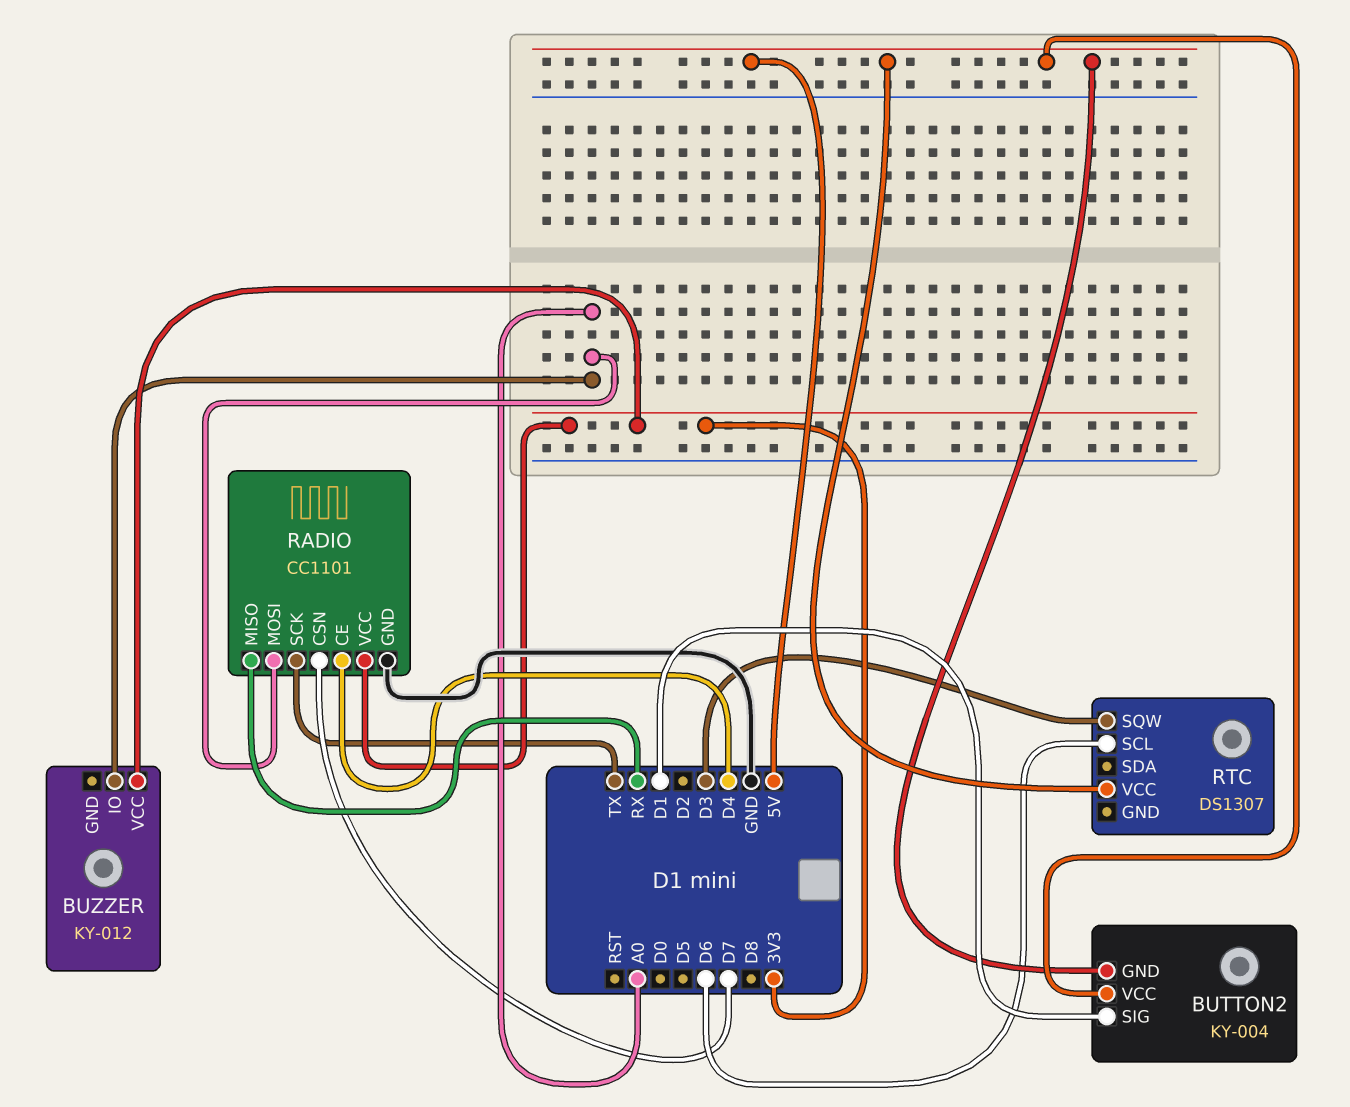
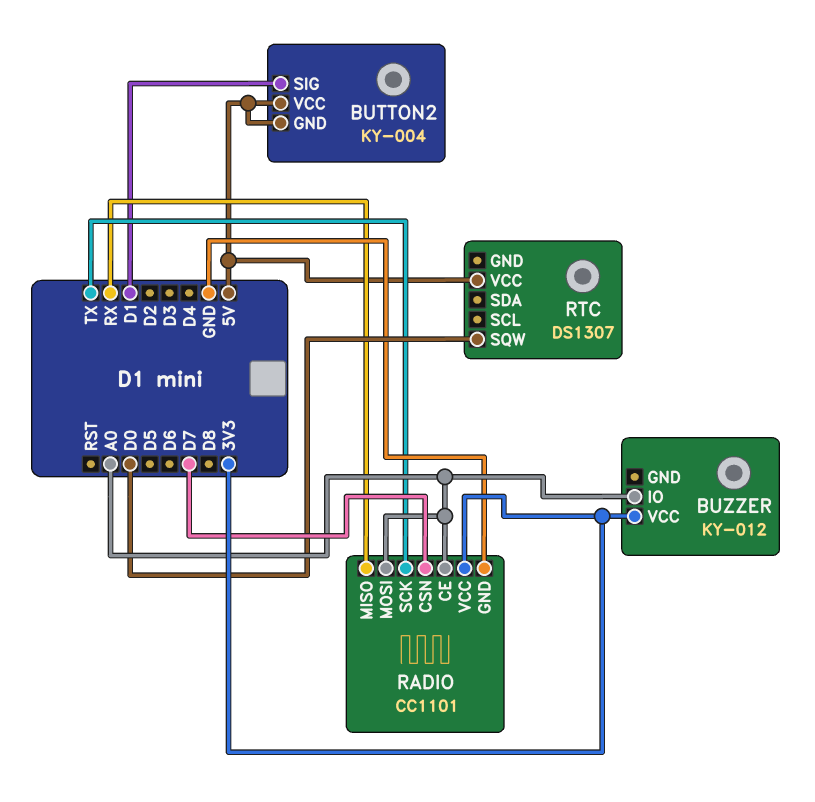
RADIO pin CE: D4 -> A0
RTC pin SCL: D6 -> none
RTC pin SQW: D3 -> D0

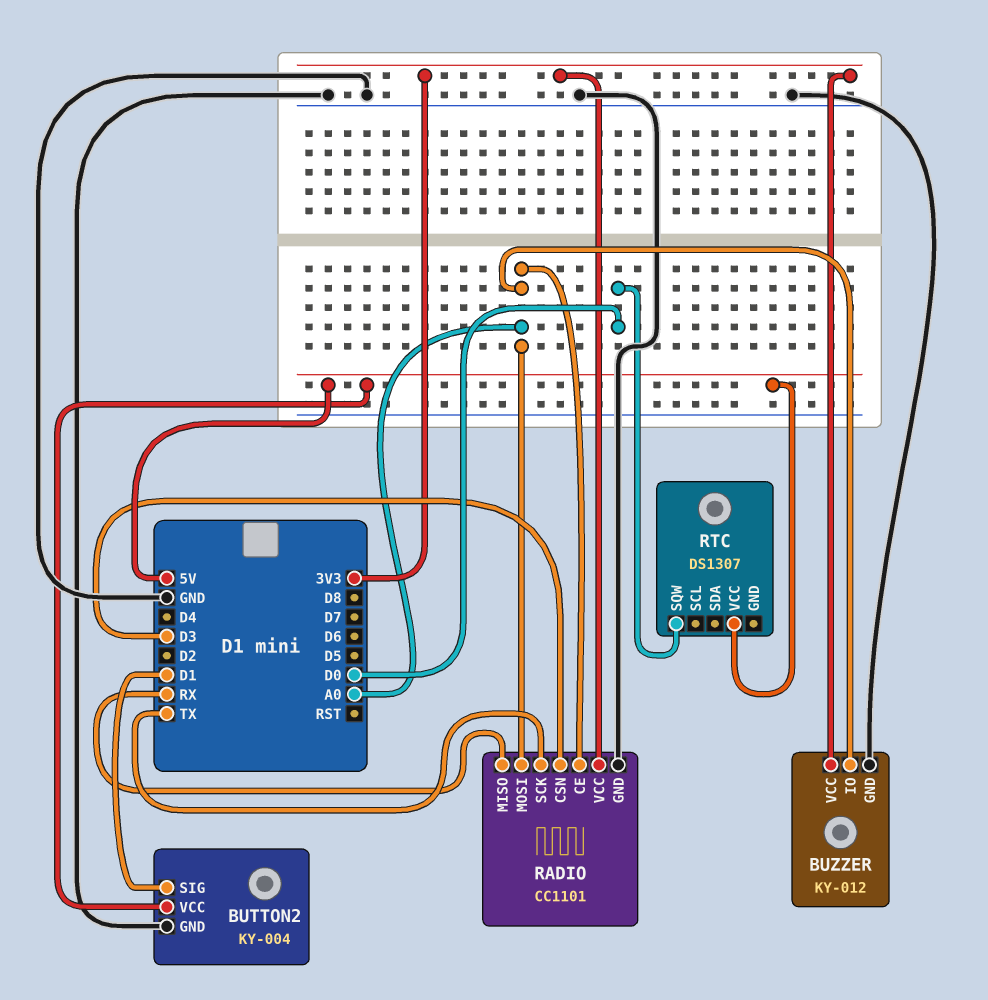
BUTTON2 pin GND: 5V -> GND
BUZZER pin GND: none -> GND
RADIO pin CSN: D7 -> D3

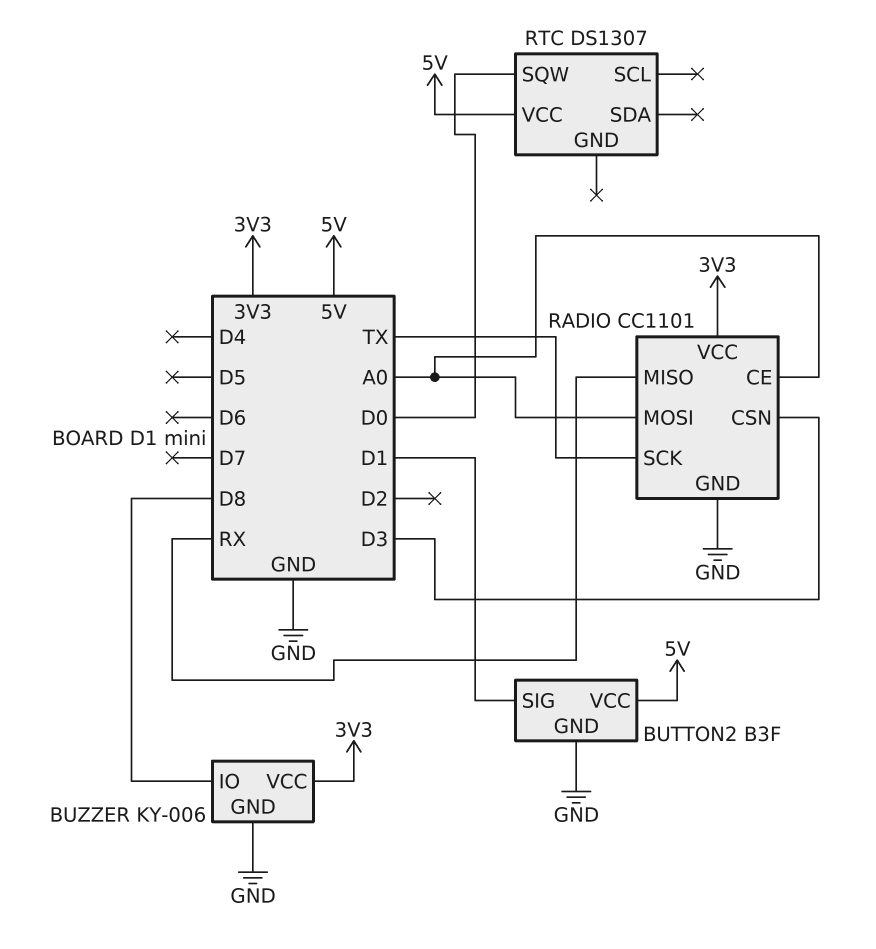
BUTTON2: KY-004 -> B3F
BUZZER: KY-012 -> KY-006
BUZZER pin IO: A0 -> D8

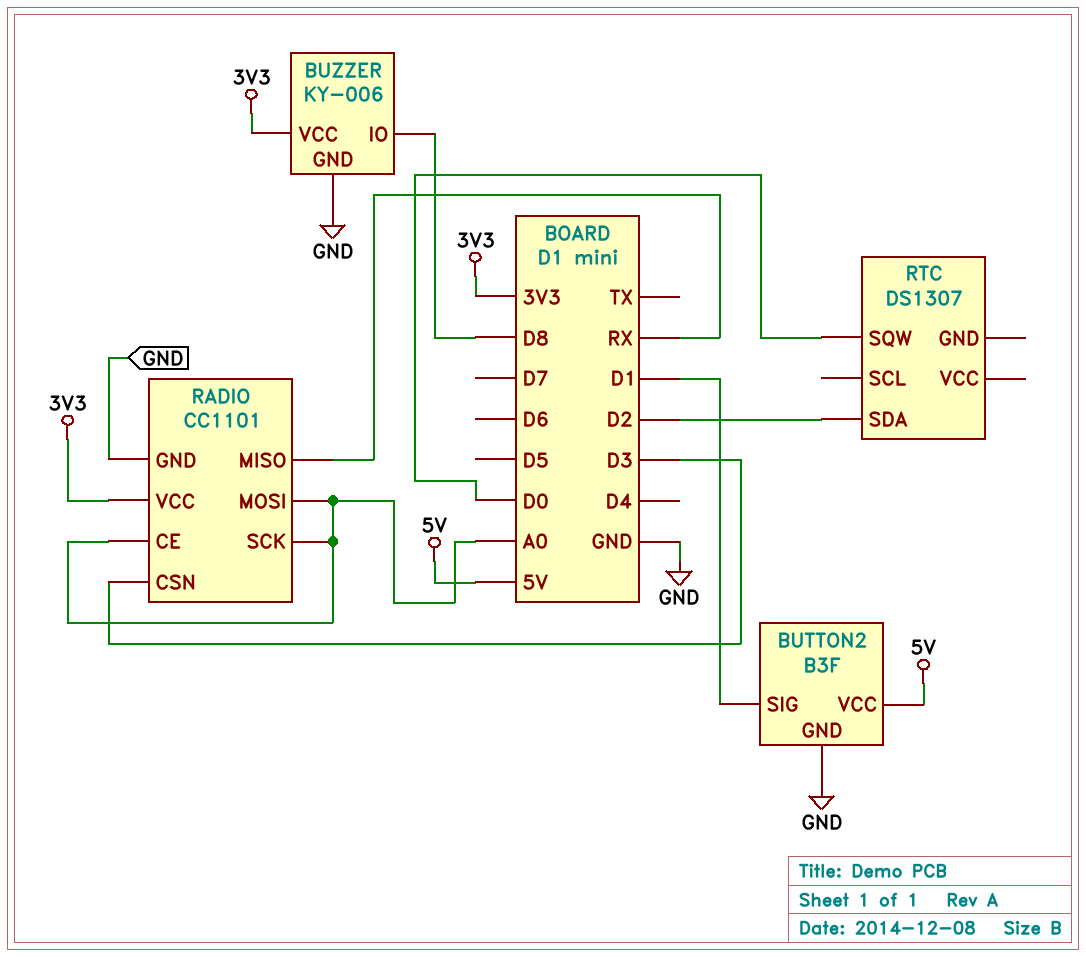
RADIO pin SCK: TX -> A0
RTC pin SDA: none -> D2
RTC pin VCC: 5V -> none

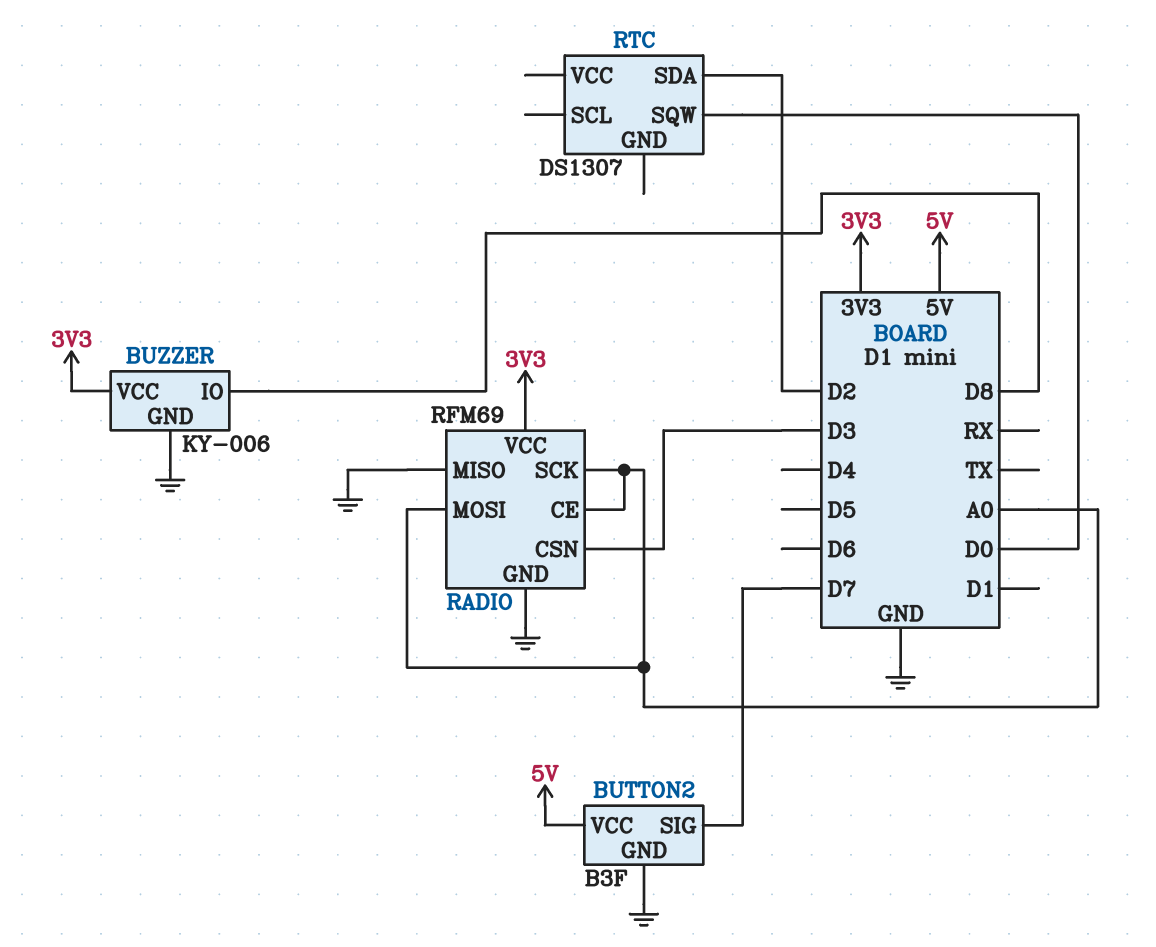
BUTTON2 pin SIG: D1 -> D7
RADIO: CC1101 -> RFM69
RADIO pin MISO: RX -> GND

